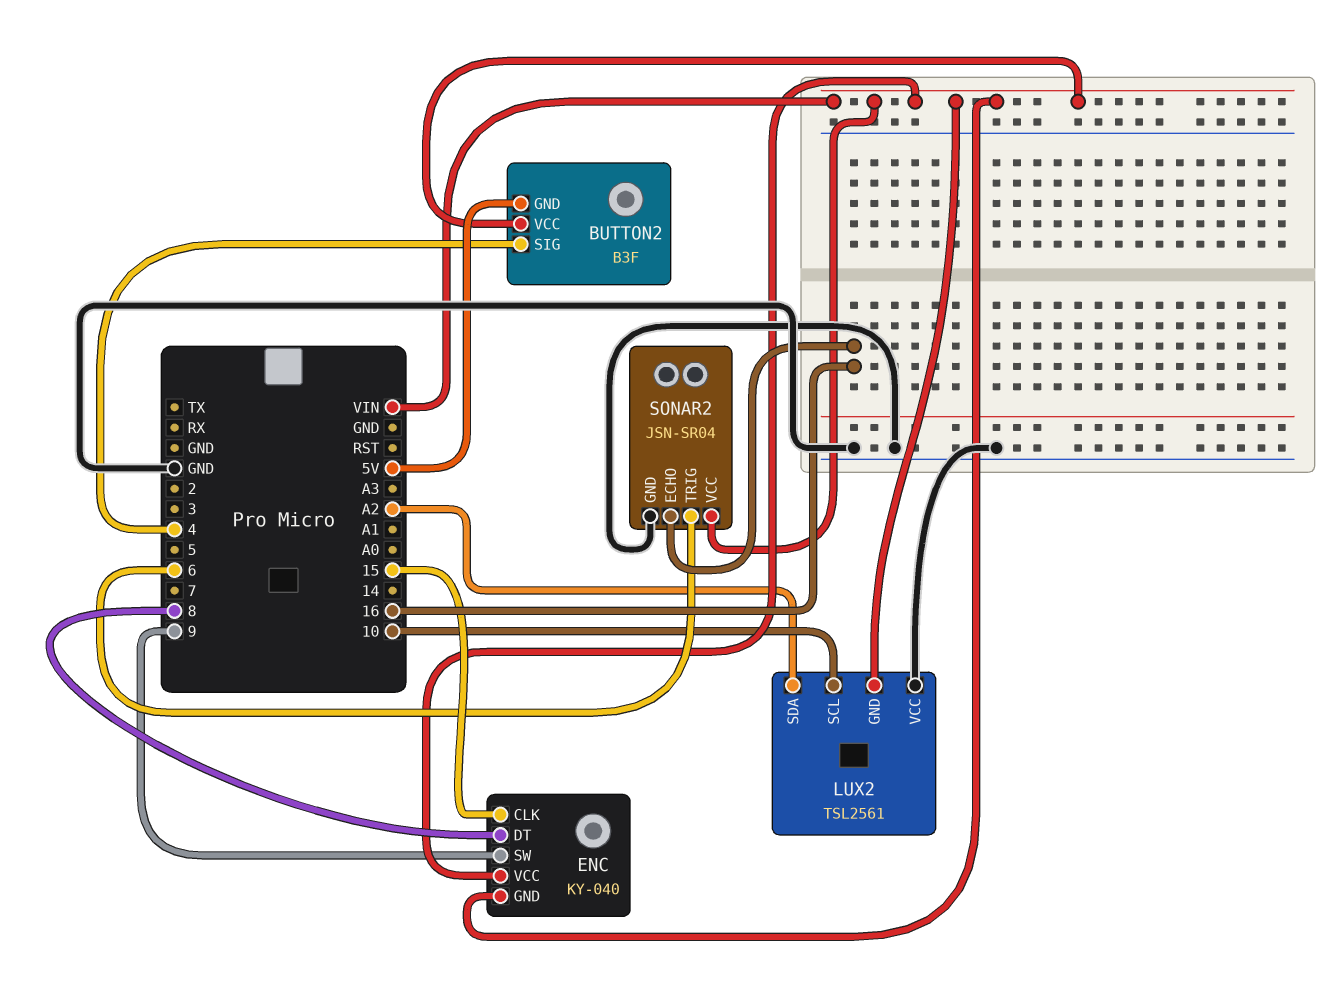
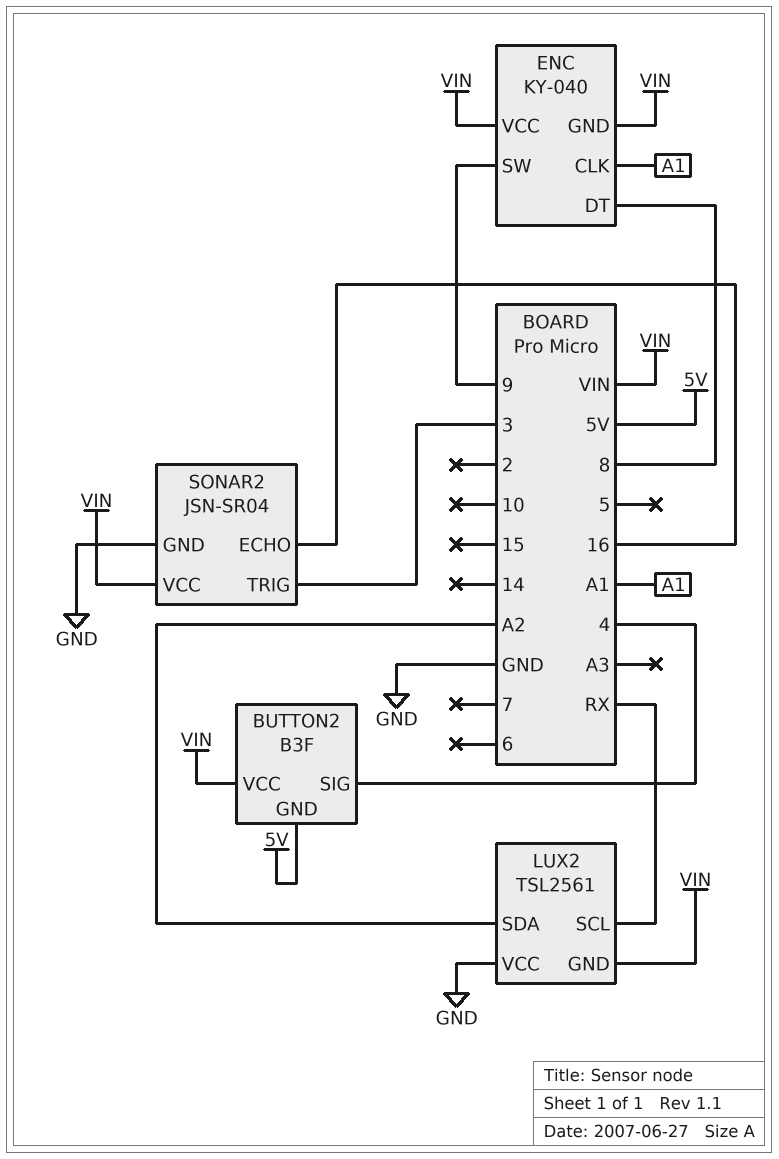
ENC pin CLK: 15 -> A1
LUX2 pin SCL: 10 -> RX
SONAR2 pin TRIG: 6 -> 3

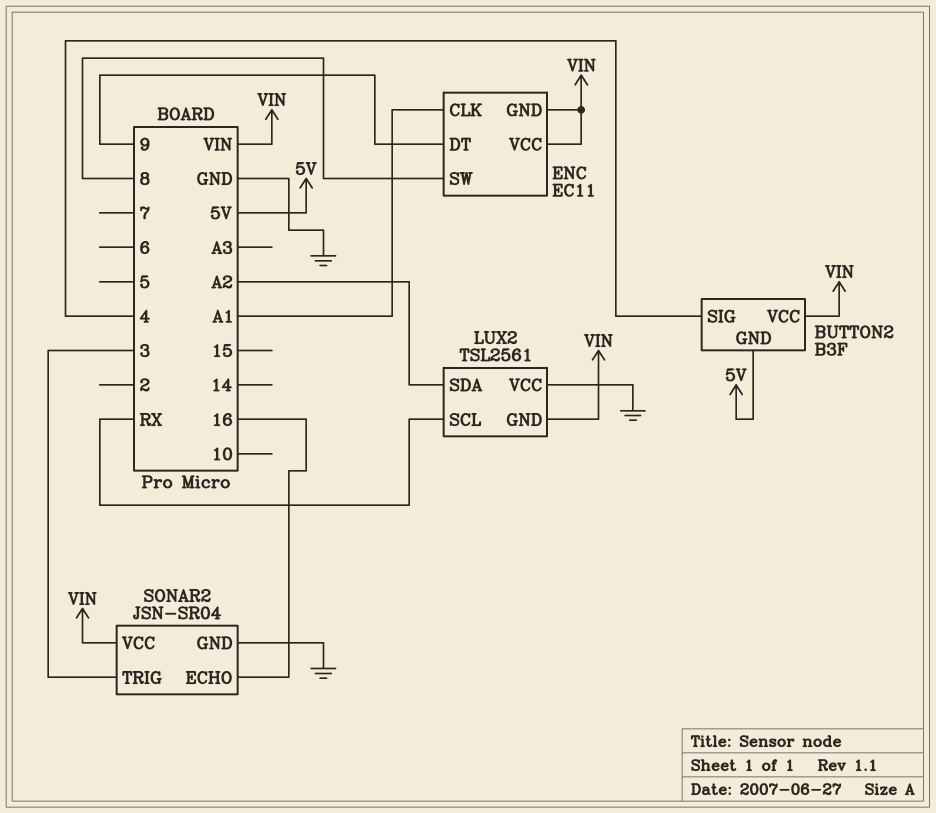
ENC: KY-040 -> EC11
ENC pin DT: 8 -> 9
ENC pin SW: 9 -> 8

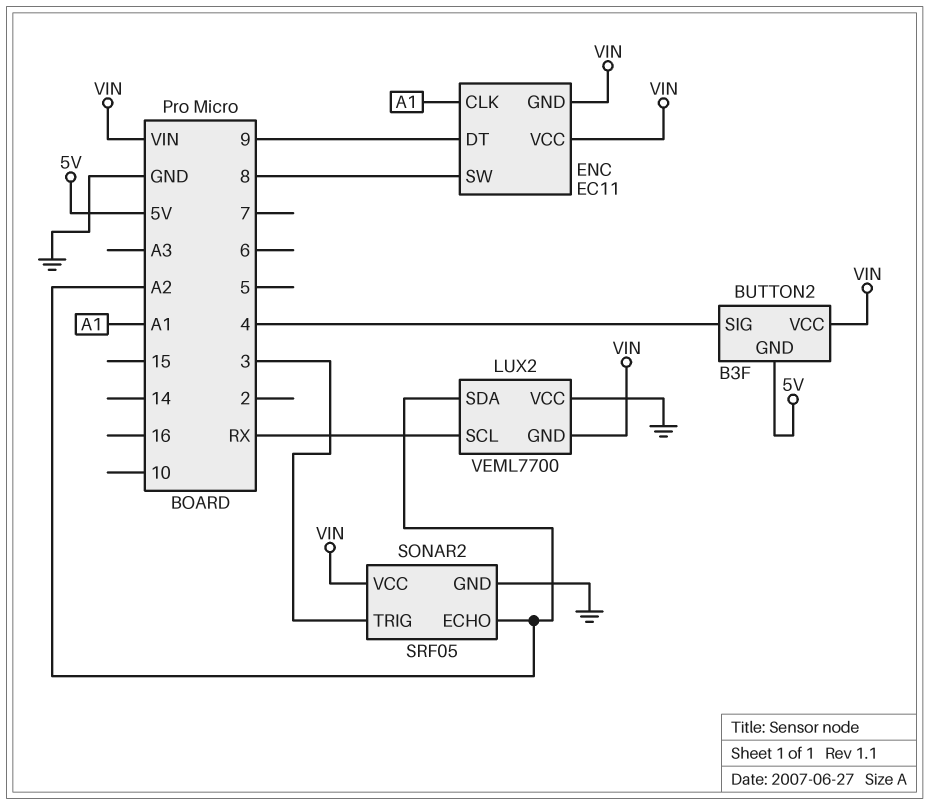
LUX2: TSL2561 -> VEML7700
SONAR2: JSN-SR04 -> SRF05
SONAR2 pin ECHO: 16 -> A2

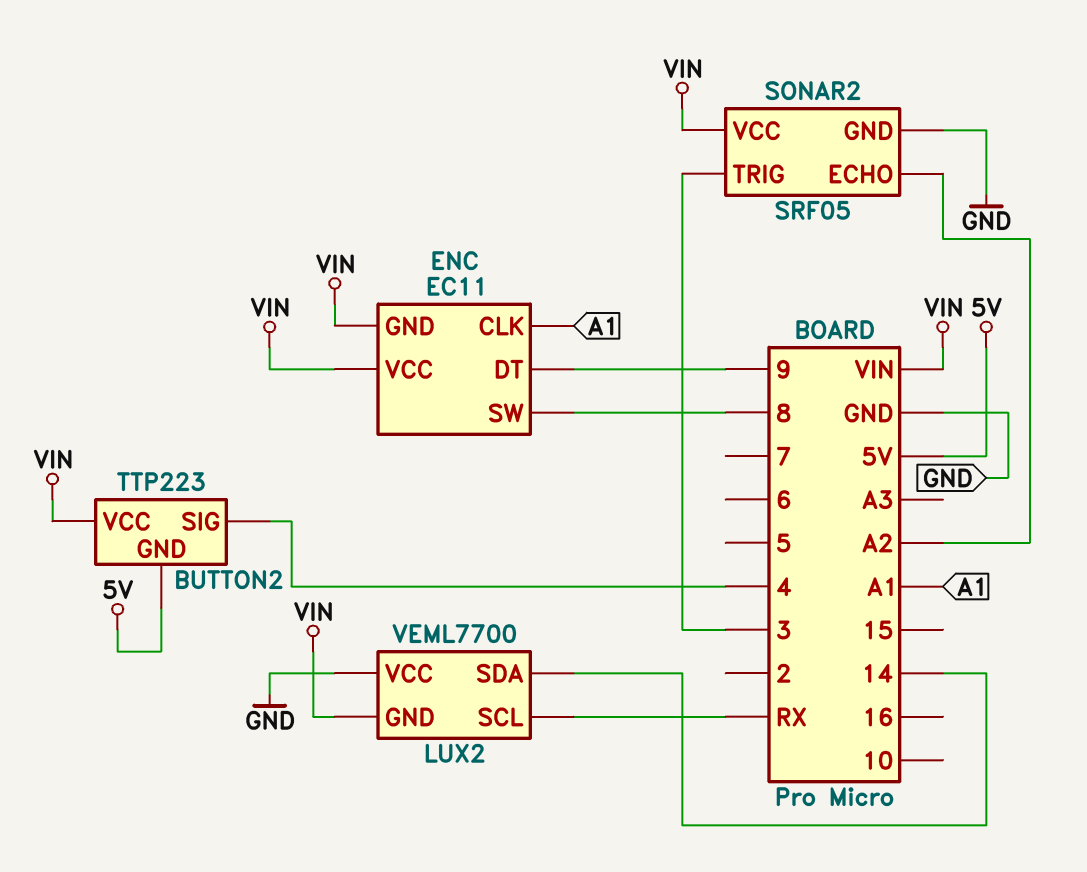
BUTTON2: B3F -> TTP223
LUX2 pin SDA: A2 -> 14

